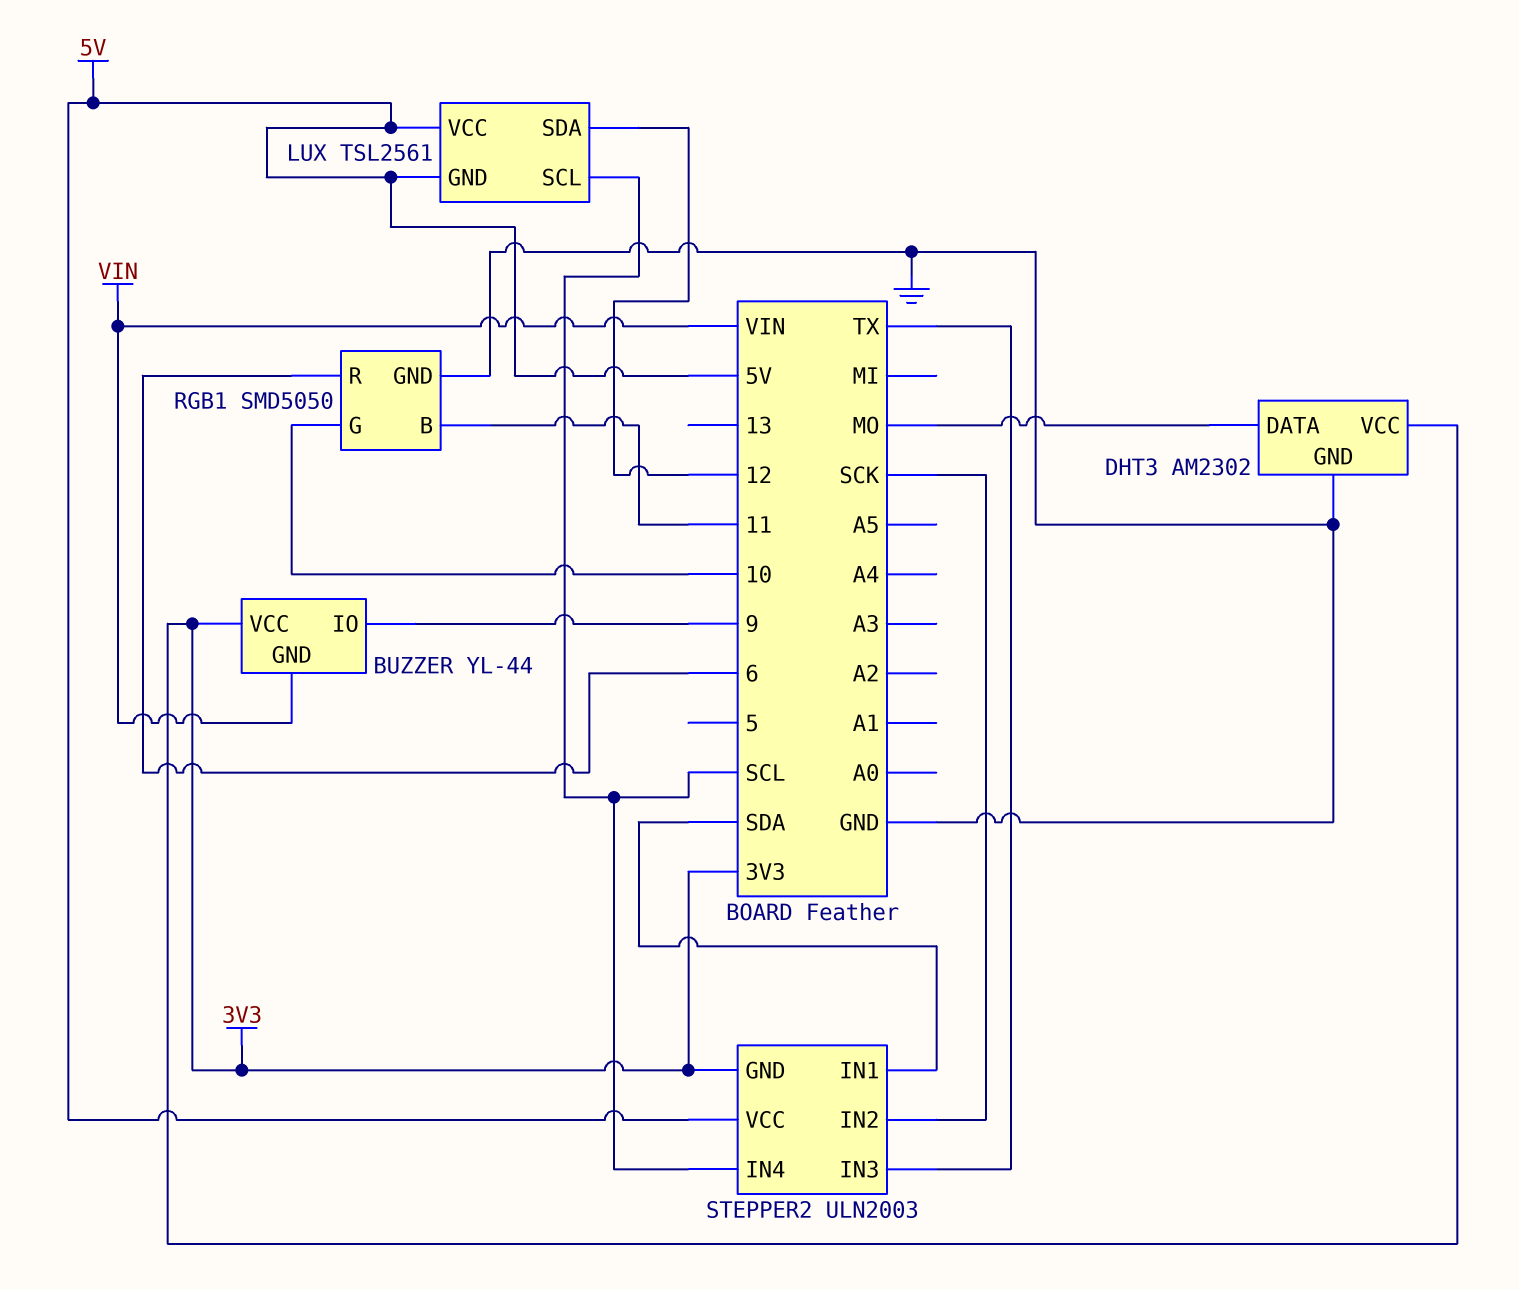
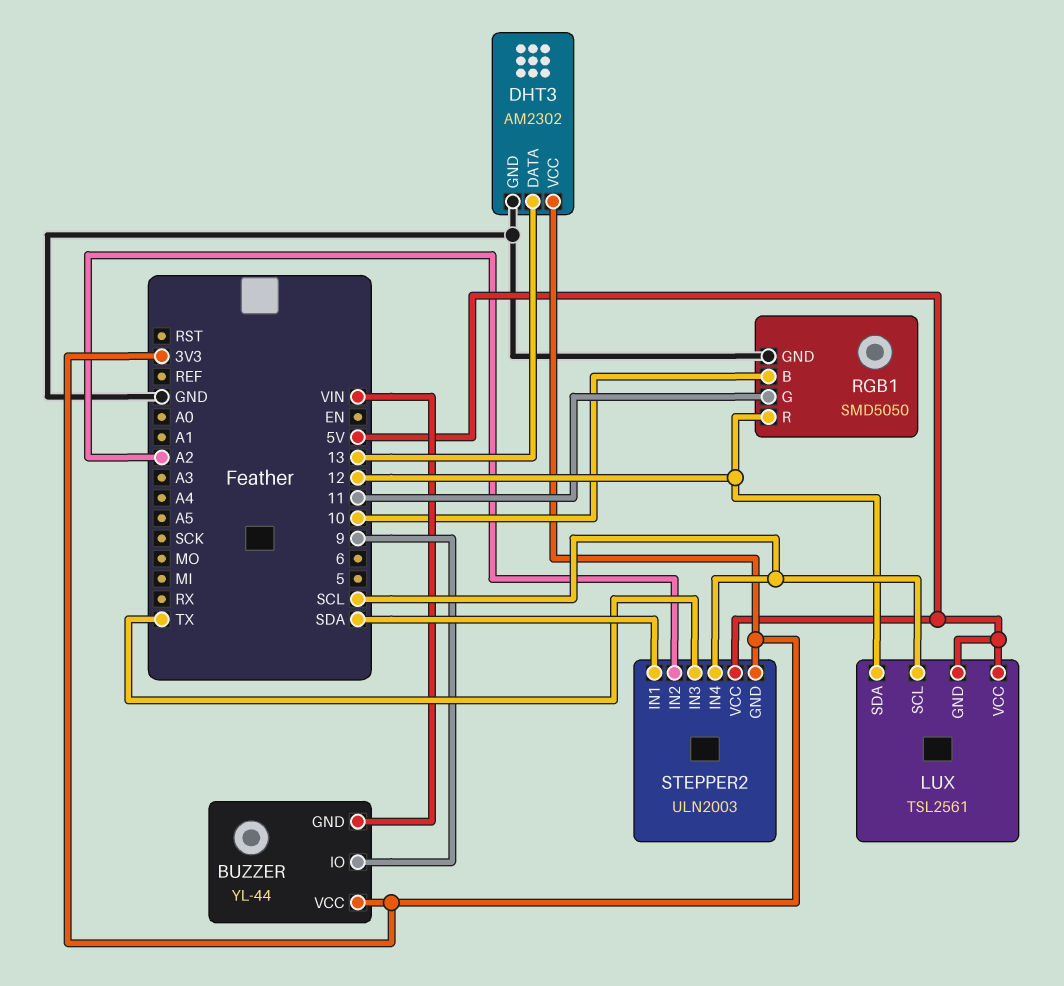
DHT3 pin DATA: MO -> 13
RGB1 pin B: 11 -> 10
RGB1 pin G: 10 -> 11
RGB1 pin R: 6 -> 12
STEPPER2 pin IN2: SCK -> A2

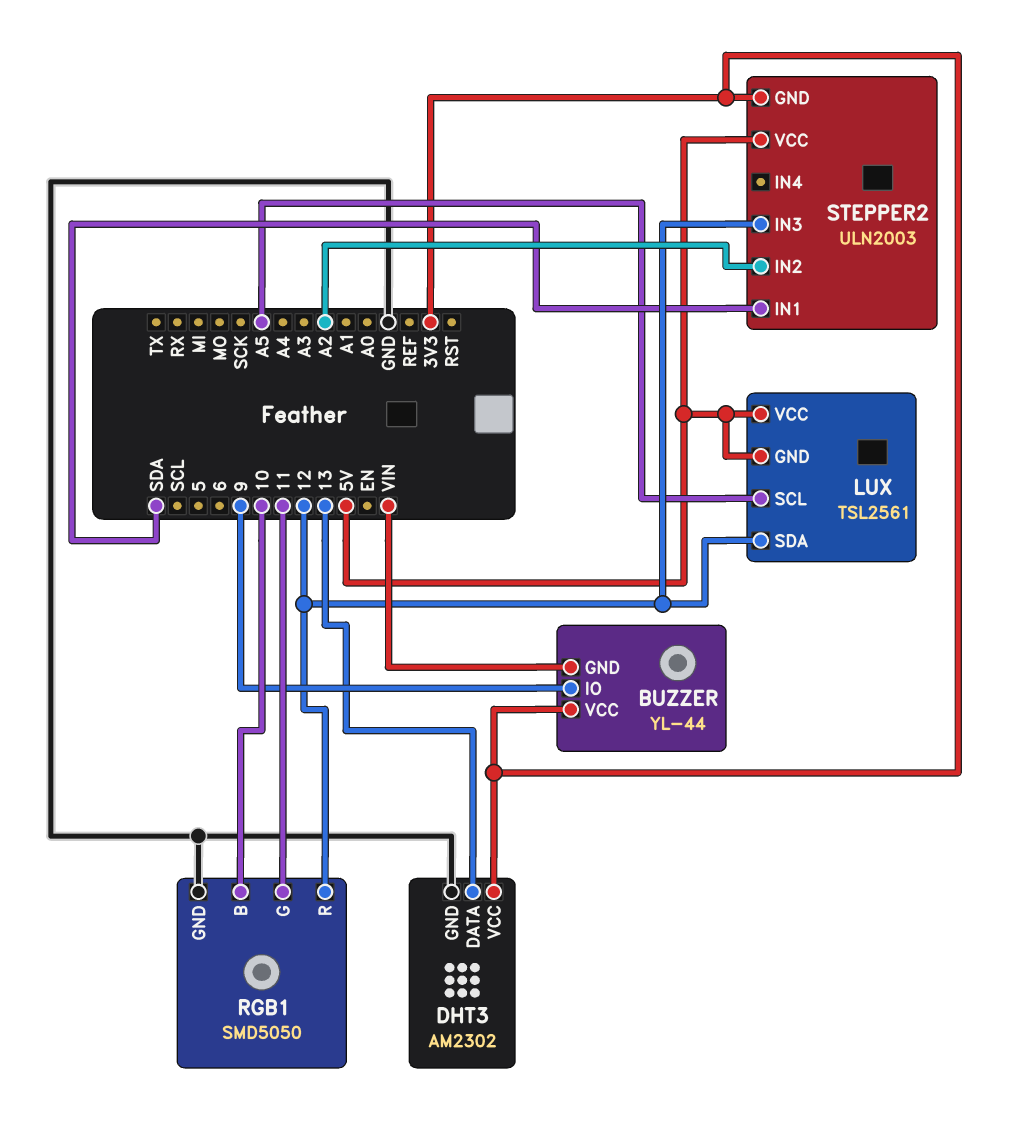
LUX pin SCL: SCL -> A5
STEPPER2 pin IN3: TX -> 12
STEPPER2 pin IN4: SCL -> none

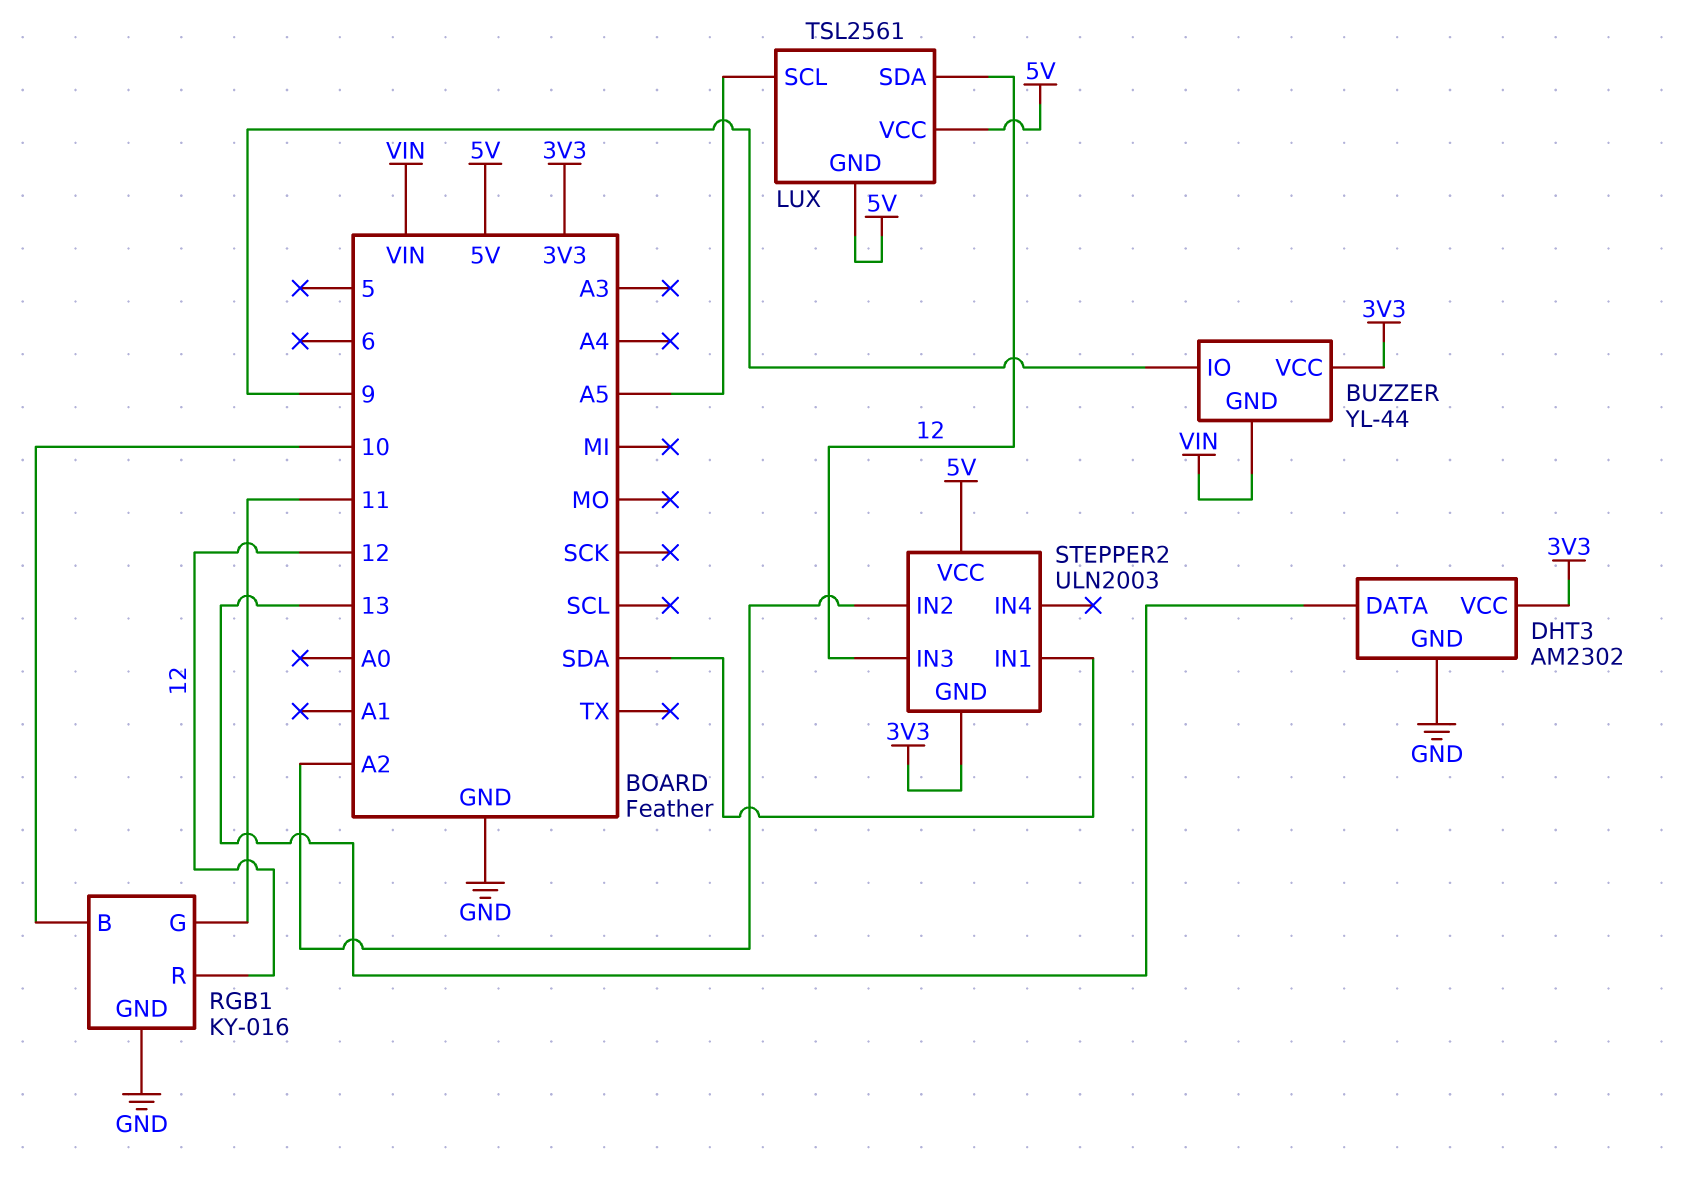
RGB1: SMD5050 -> KY-016

